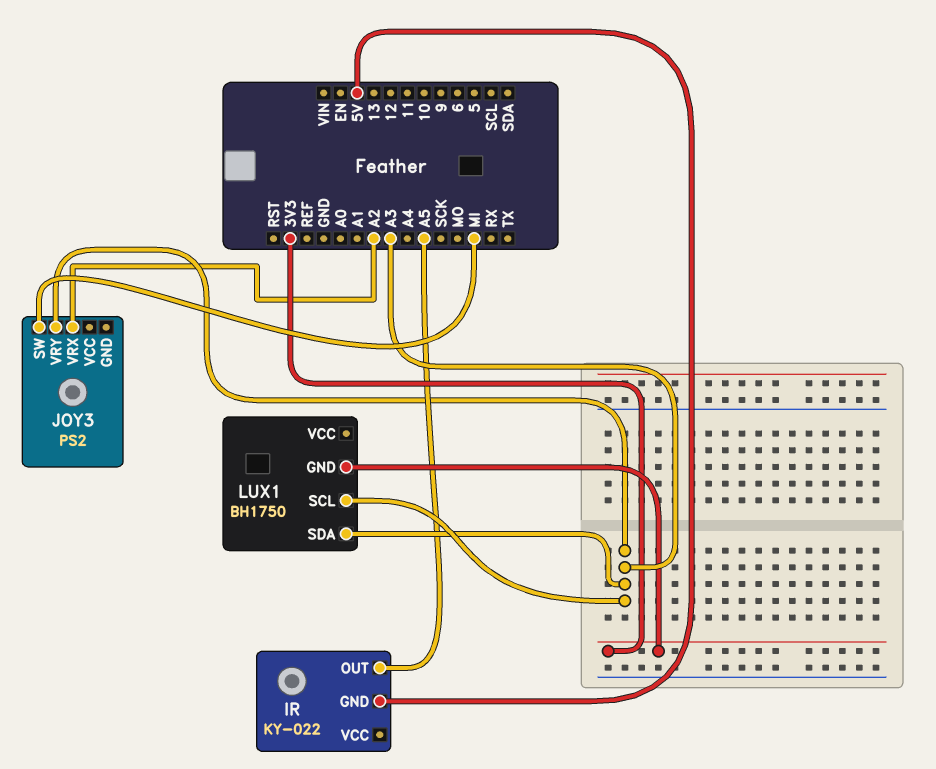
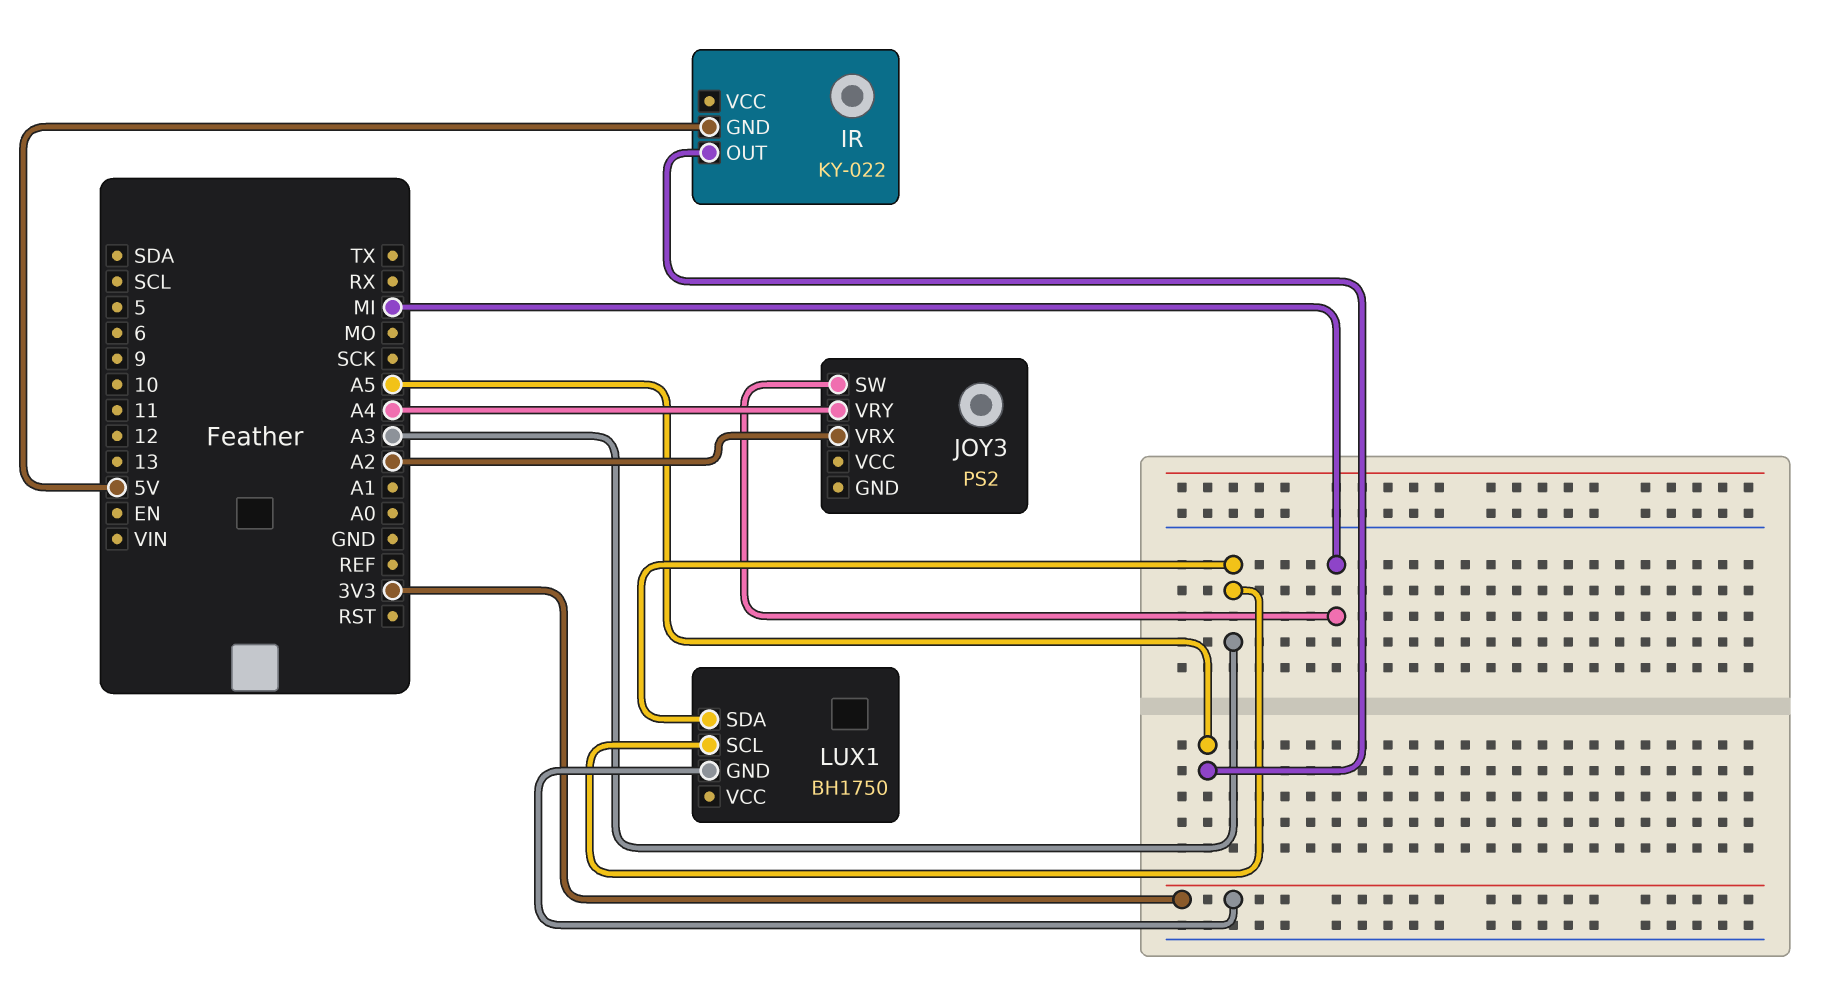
JOY3 pin VRY: A3 -> A4

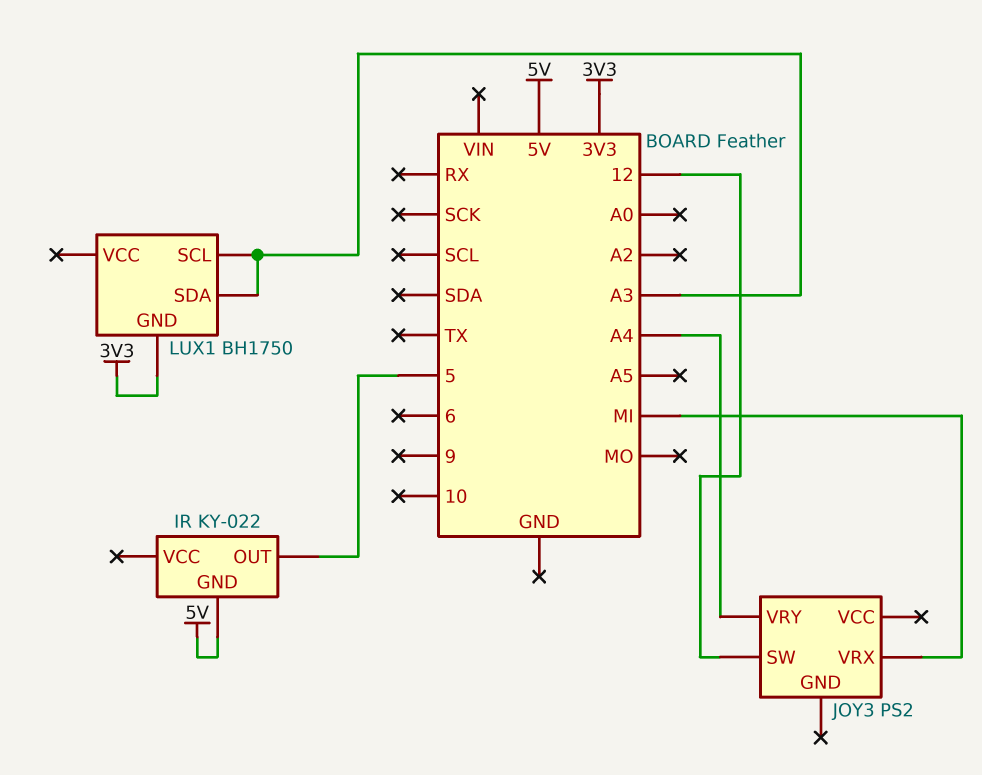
IR pin OUT: A5 -> 5
JOY3 pin SW: MI -> 12
JOY3 pin VRX: A2 -> MI

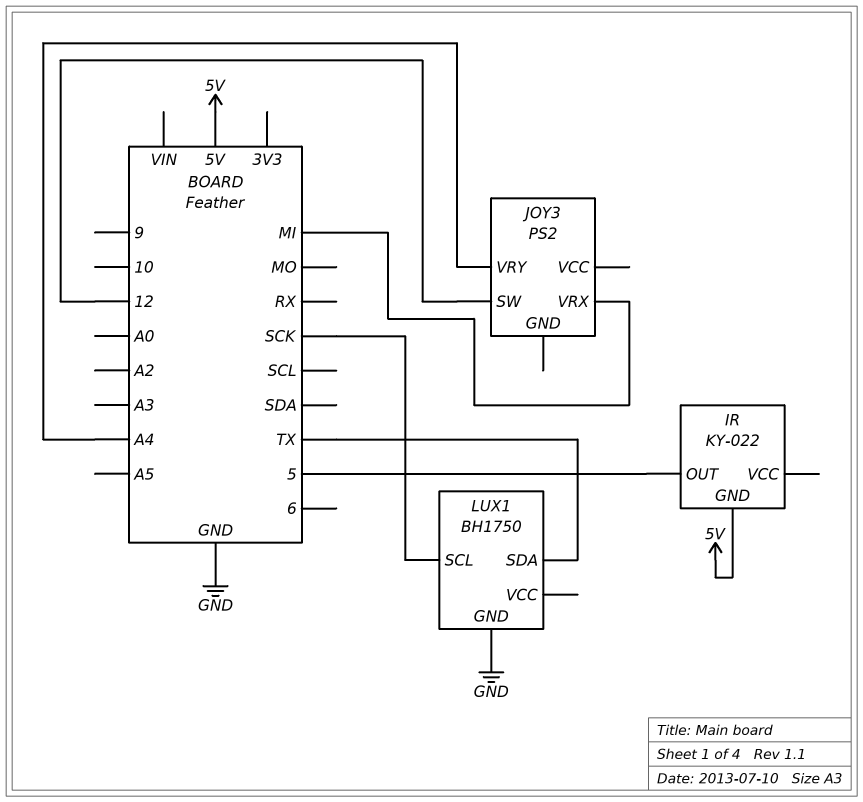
LUX1 pin GND: 3V3 -> GND
LUX1 pin SCL: A3 -> SCK
LUX1 pin SDA: A3 -> TX

